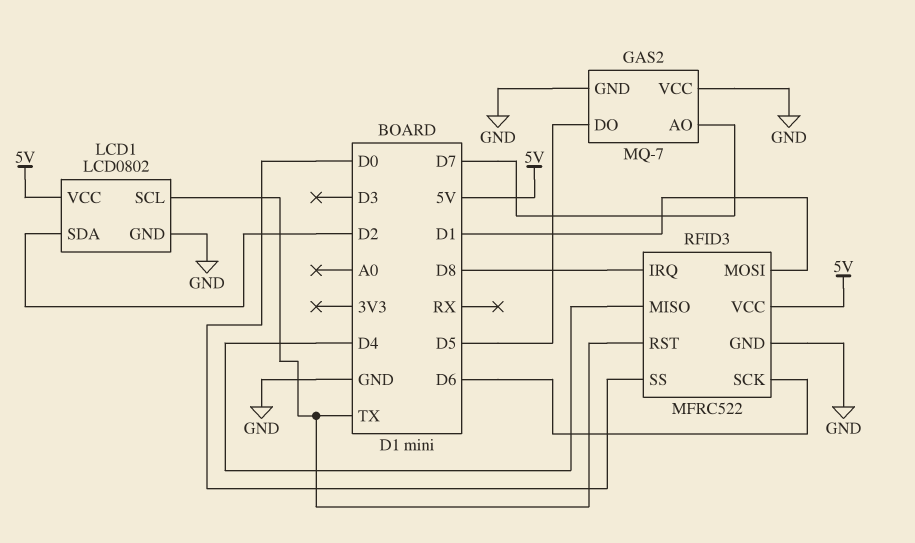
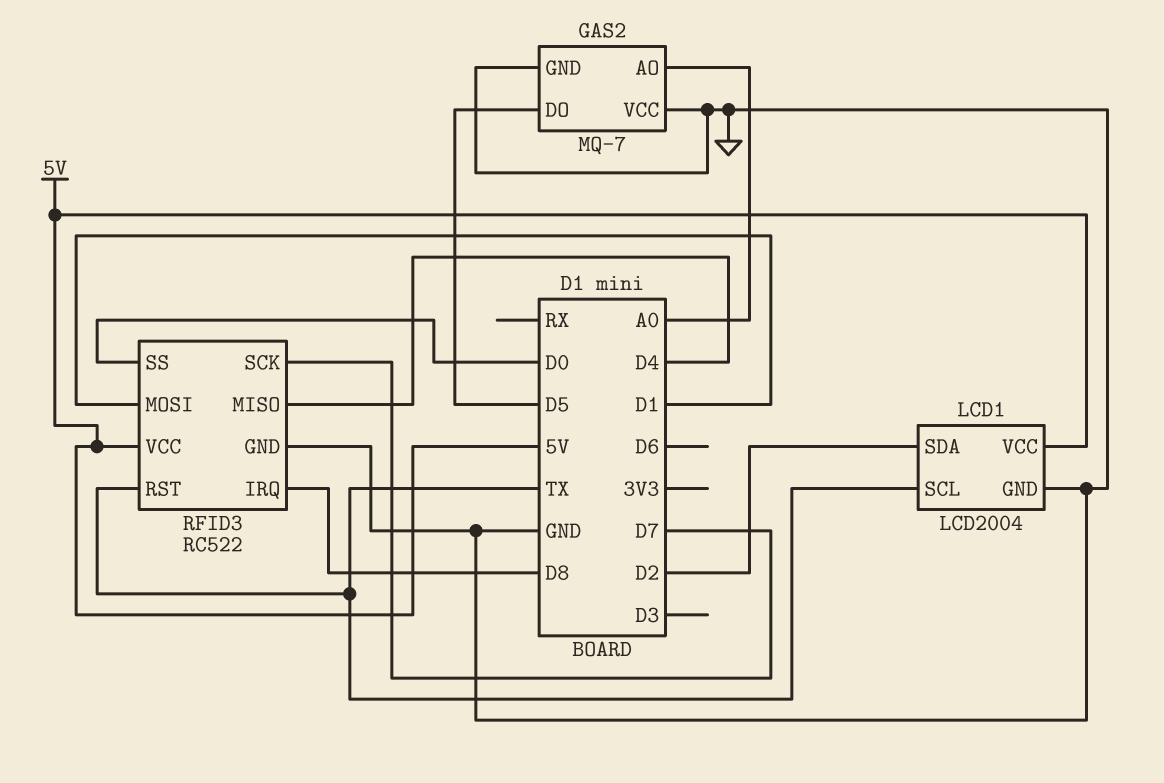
GAS2 pin AO: D7 -> A0
LCD1: LCD0802 -> LCD2004
RFID3: MFRC522 -> RC522
RFID3 pin SCK: D6 -> D7

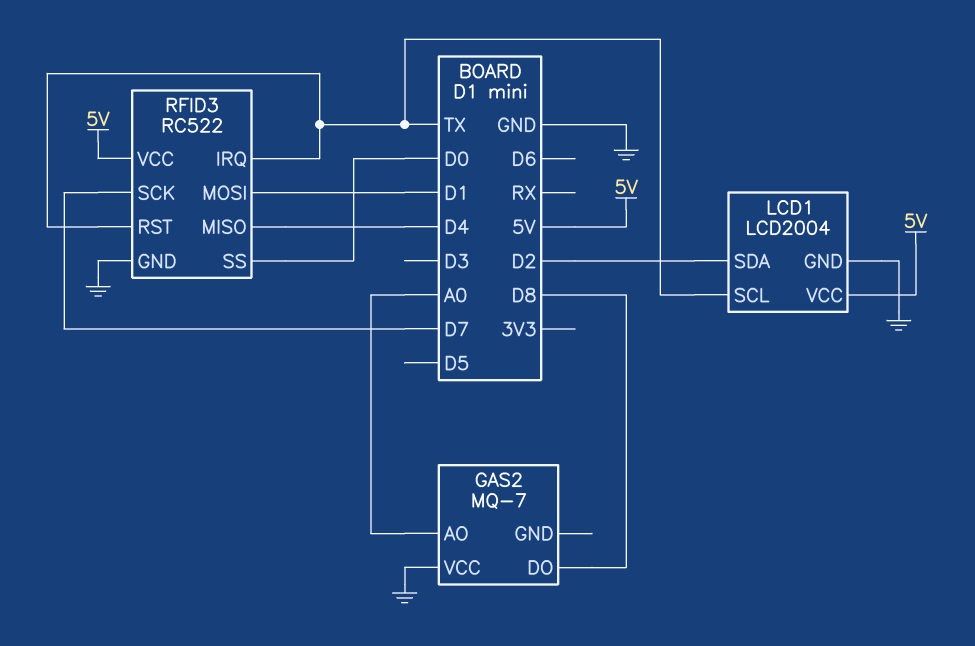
GAS2 pin DO: D5 -> D8
GAS2 pin GND: GND -> none
RFID3 pin IRQ: D8 -> TX

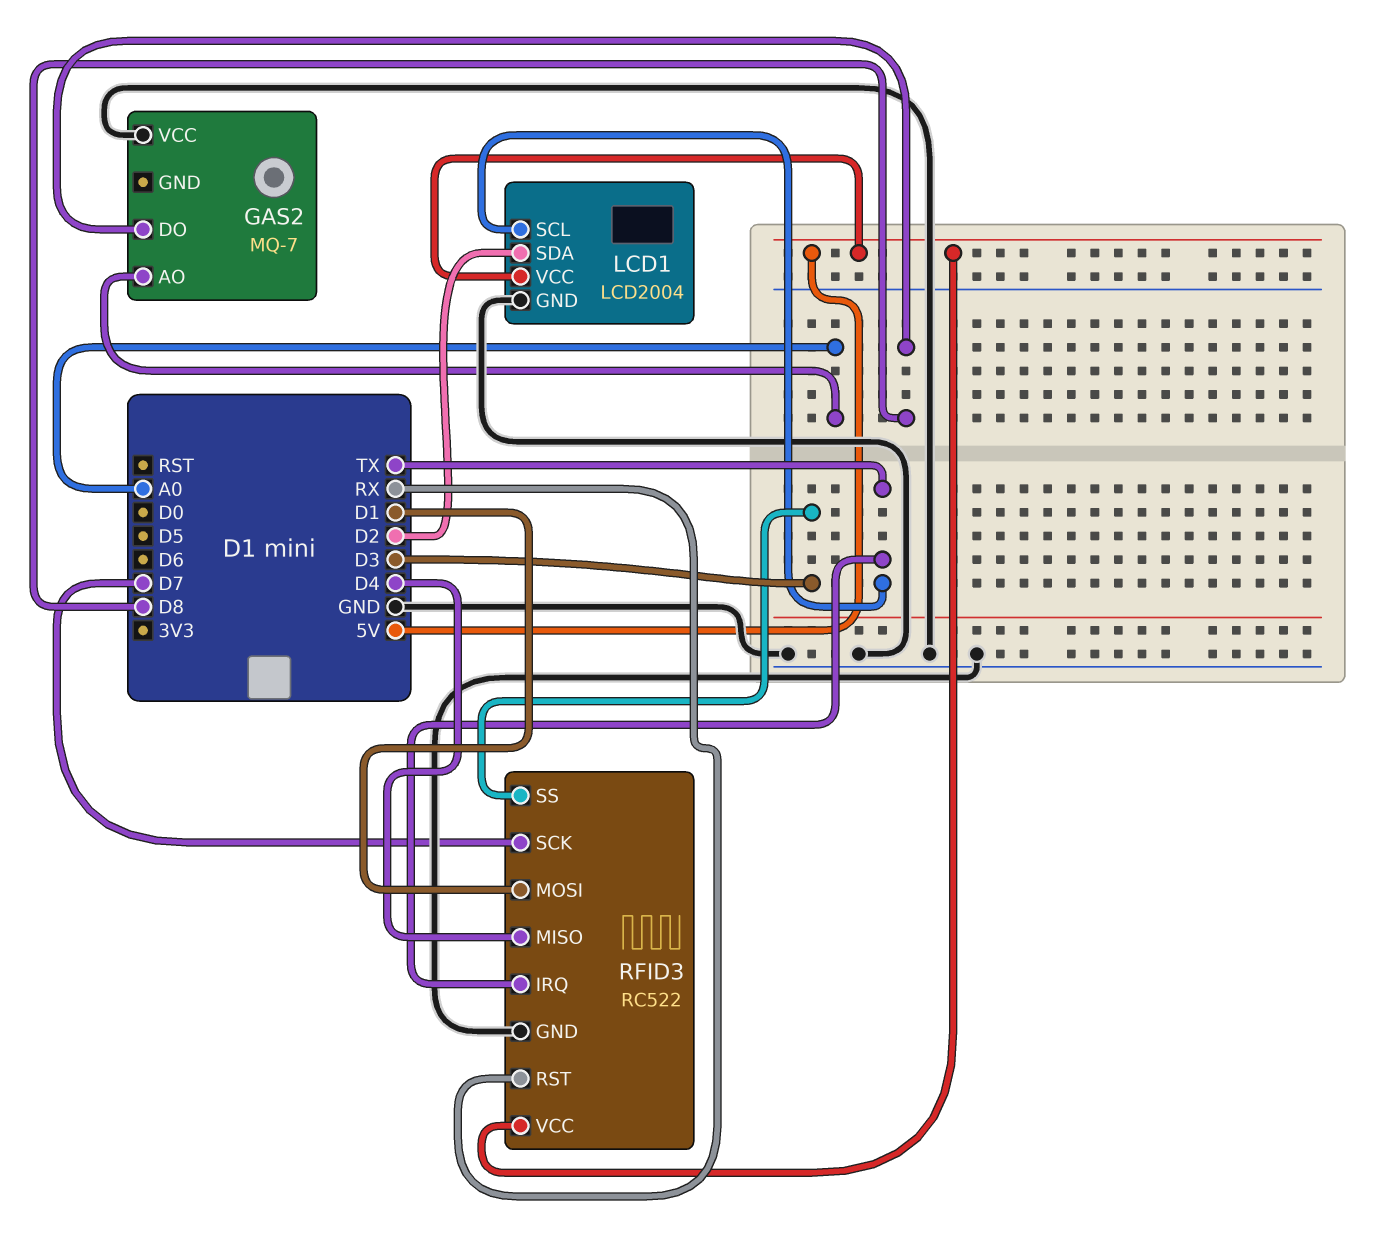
RFID3 pin RST: TX -> RX
RFID3 pin SS: D0 -> D3

